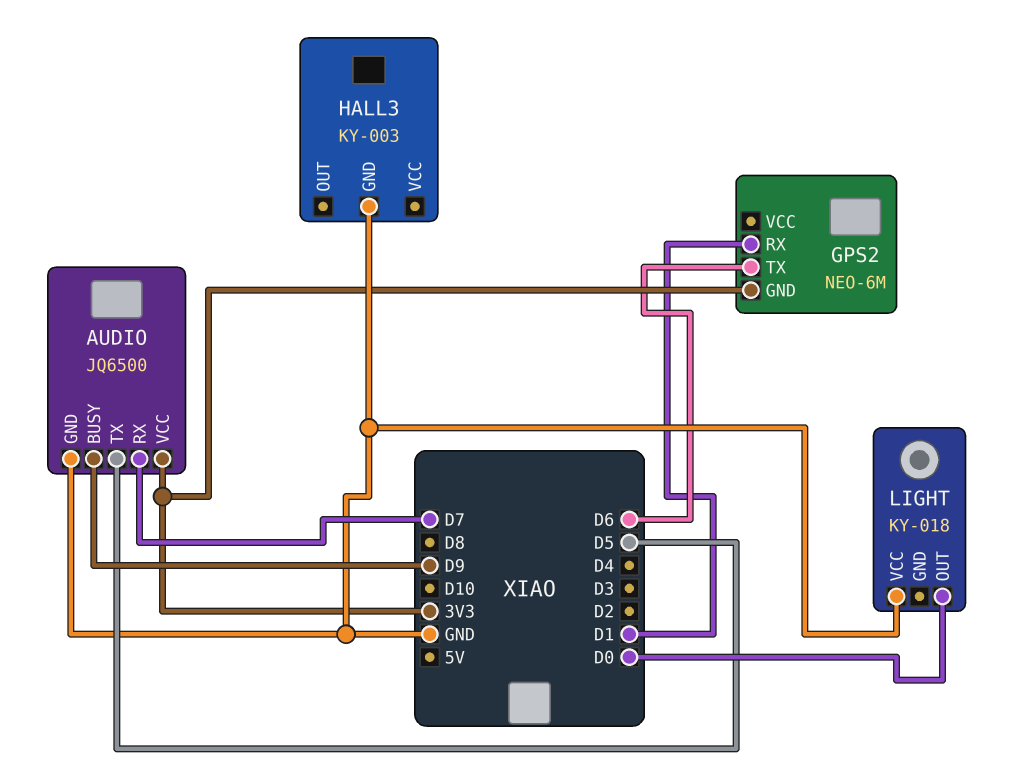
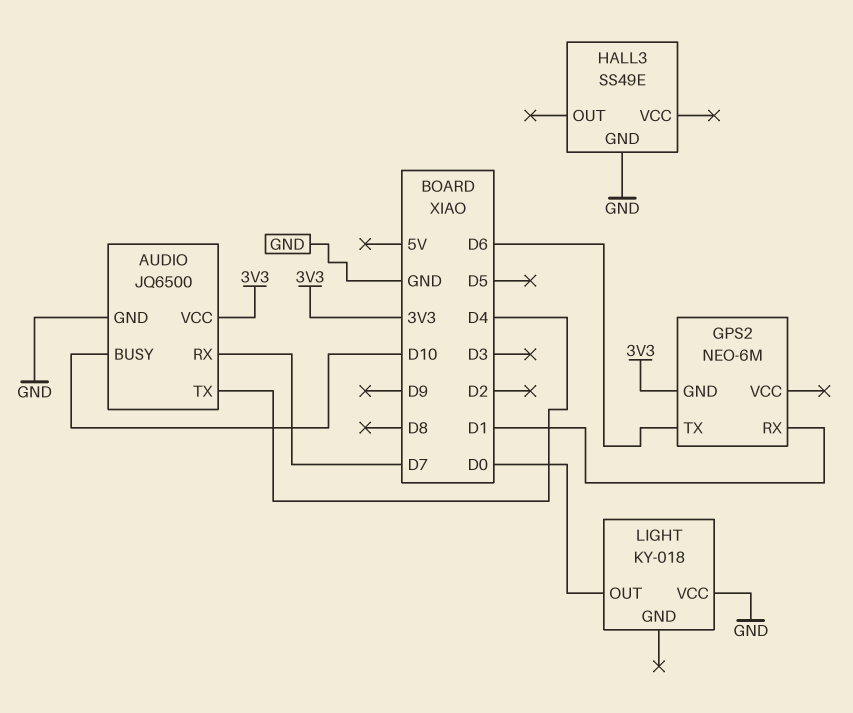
AUDIO pin BUSY: D9 -> D10
AUDIO pin TX: D5 -> D4
HALL3: KY-003 -> SS49E

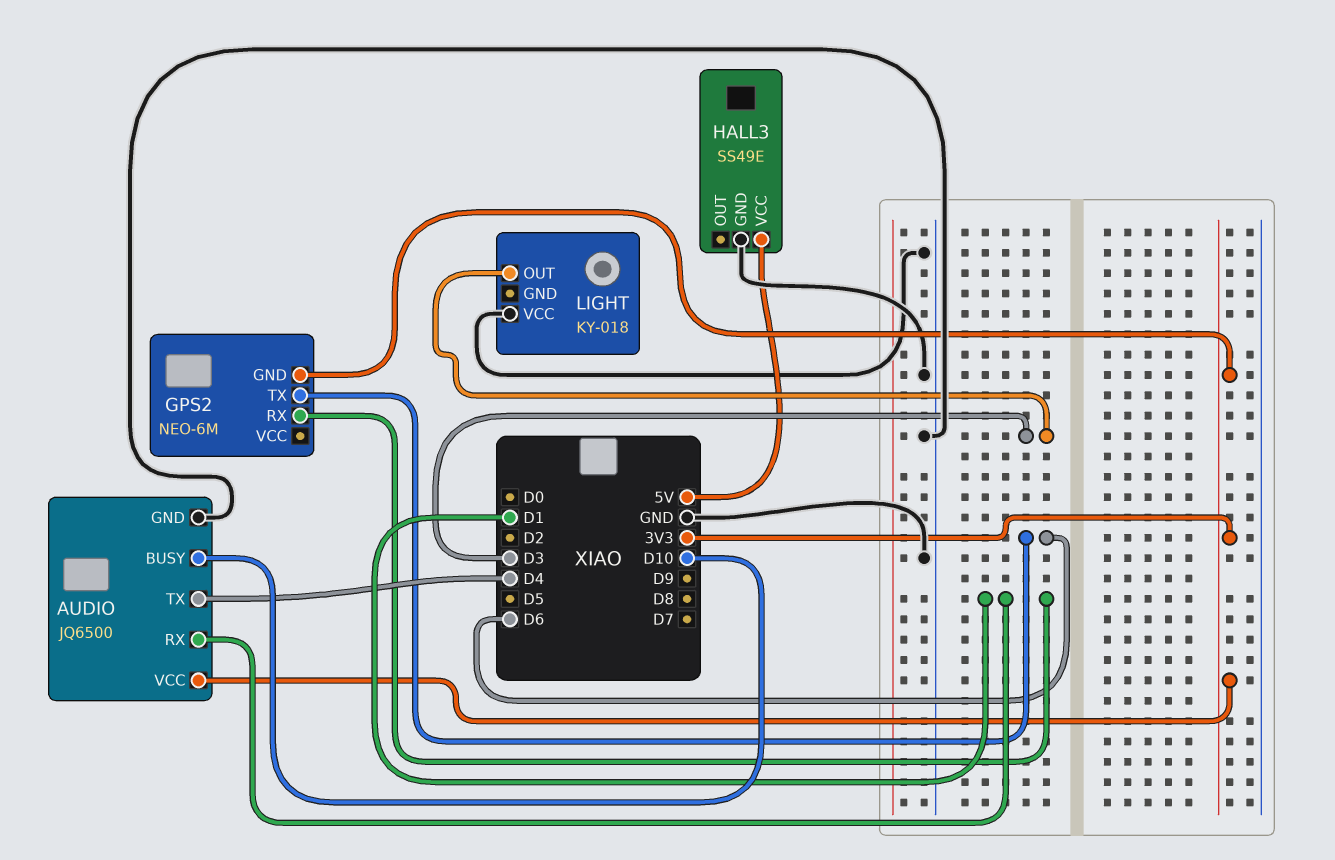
AUDIO pin RX: D7 -> D1
HALL3 pin VCC: none -> 5V
LIGHT pin OUT: D0 -> D3

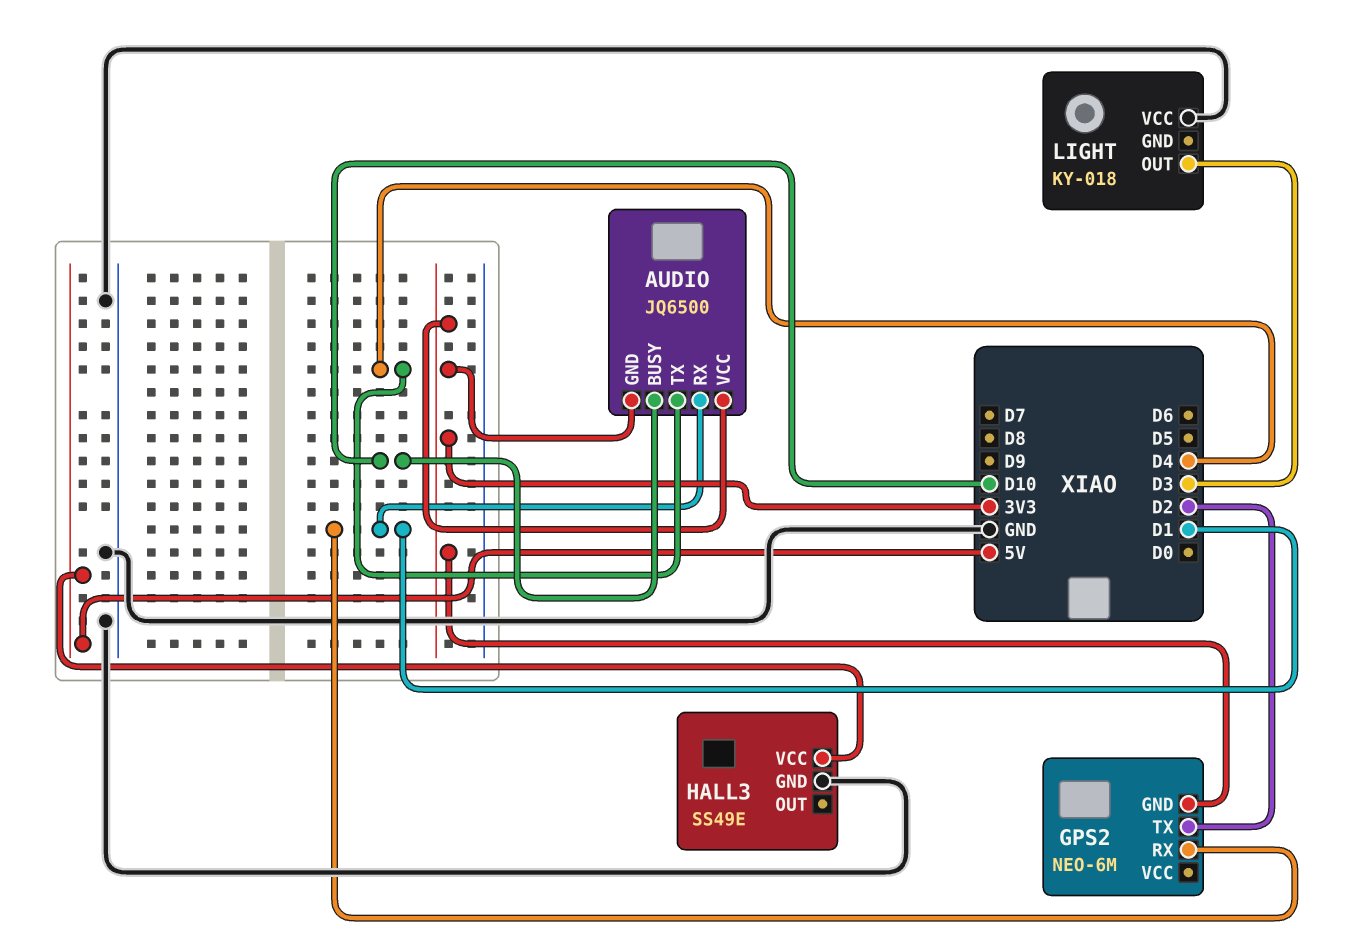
AUDIO pin GND: GND -> 3V3
GPS2 pin TX: D6 -> D2

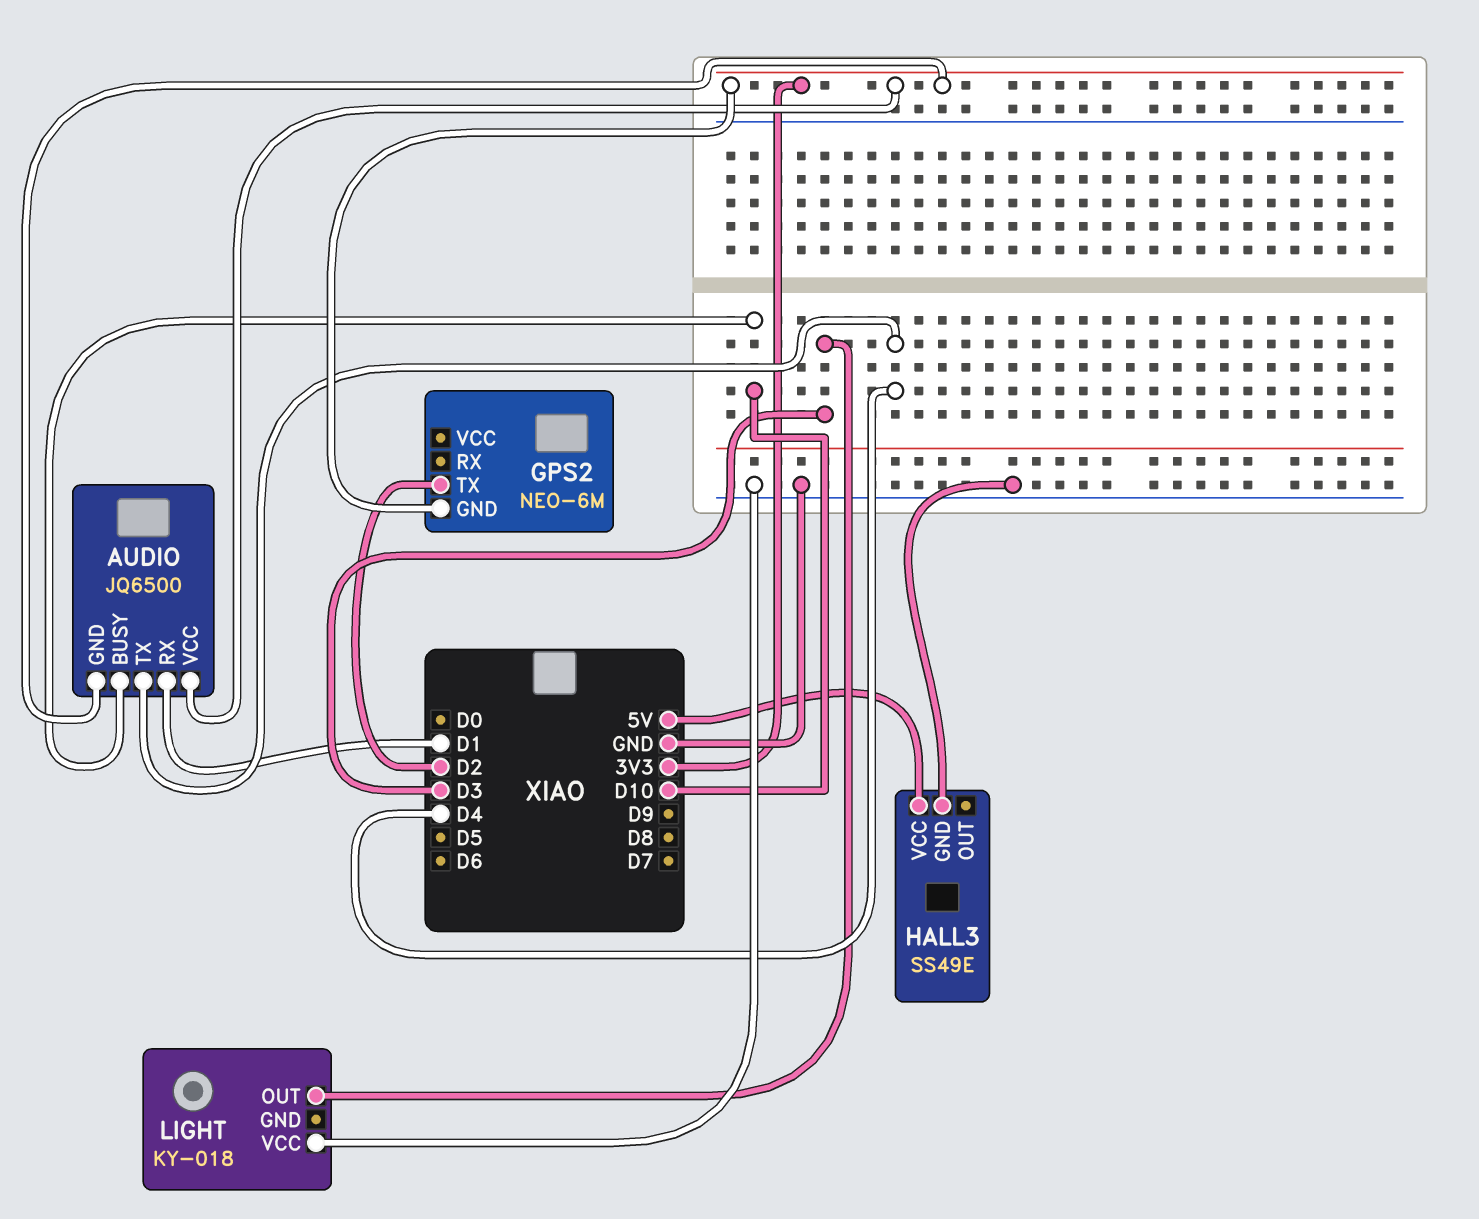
GPS2 pin RX: D1 -> none

